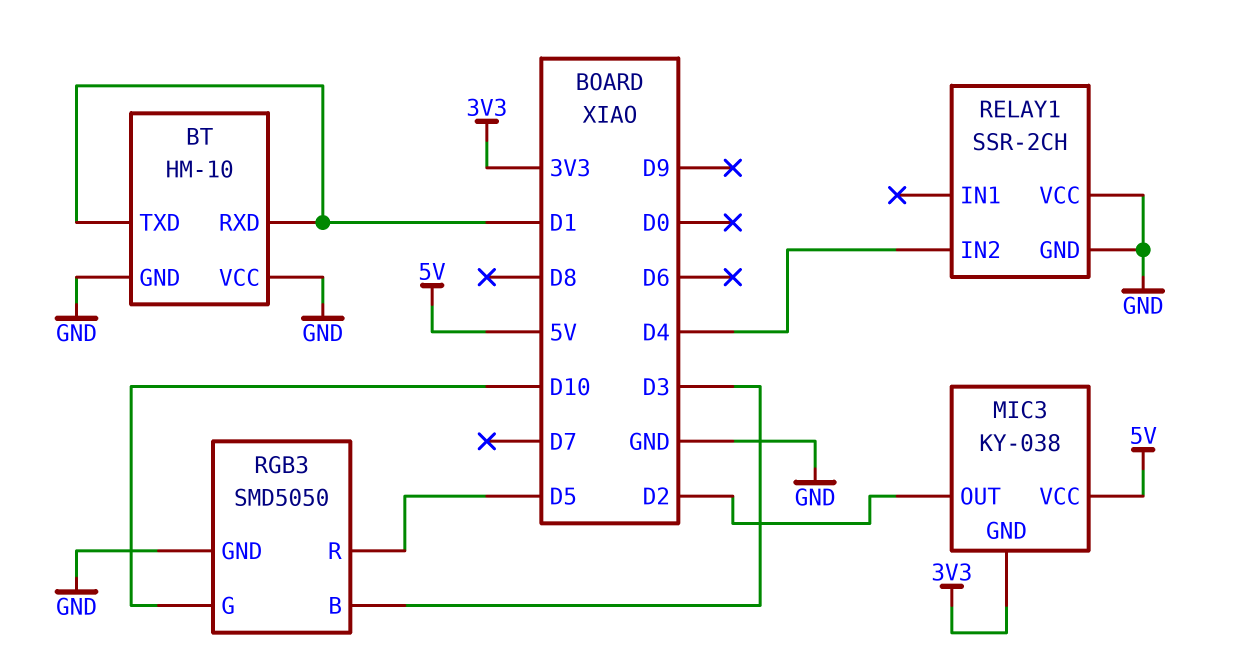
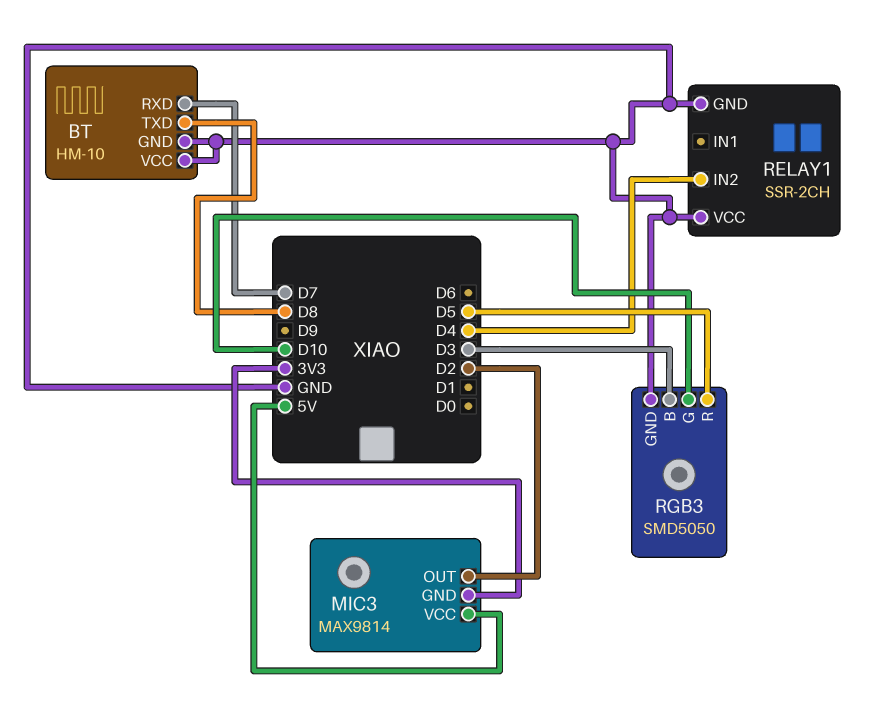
BT pin RXD: D1 -> D7
BT pin TXD: D1 -> D8
MIC3: KY-038 -> MAX9814

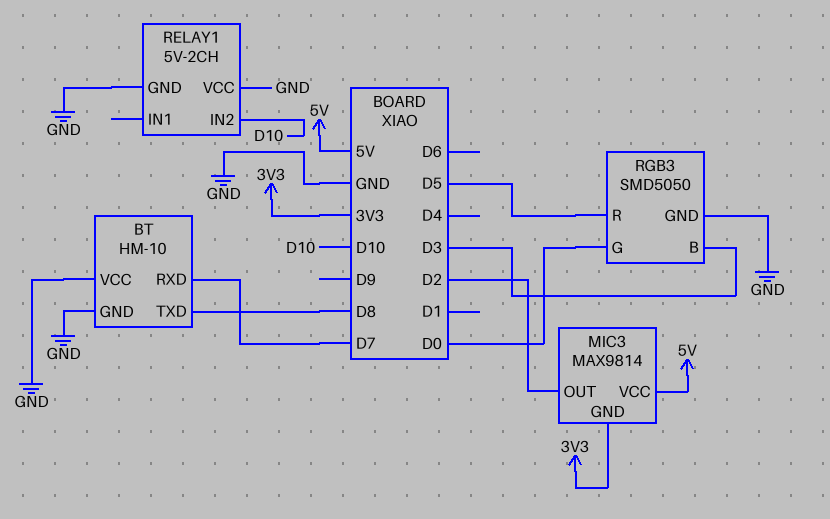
RELAY1: SSR-2CH -> 5V-2CH
RELAY1 pin IN2: D4 -> D10
RGB3 pin G: D10 -> D0

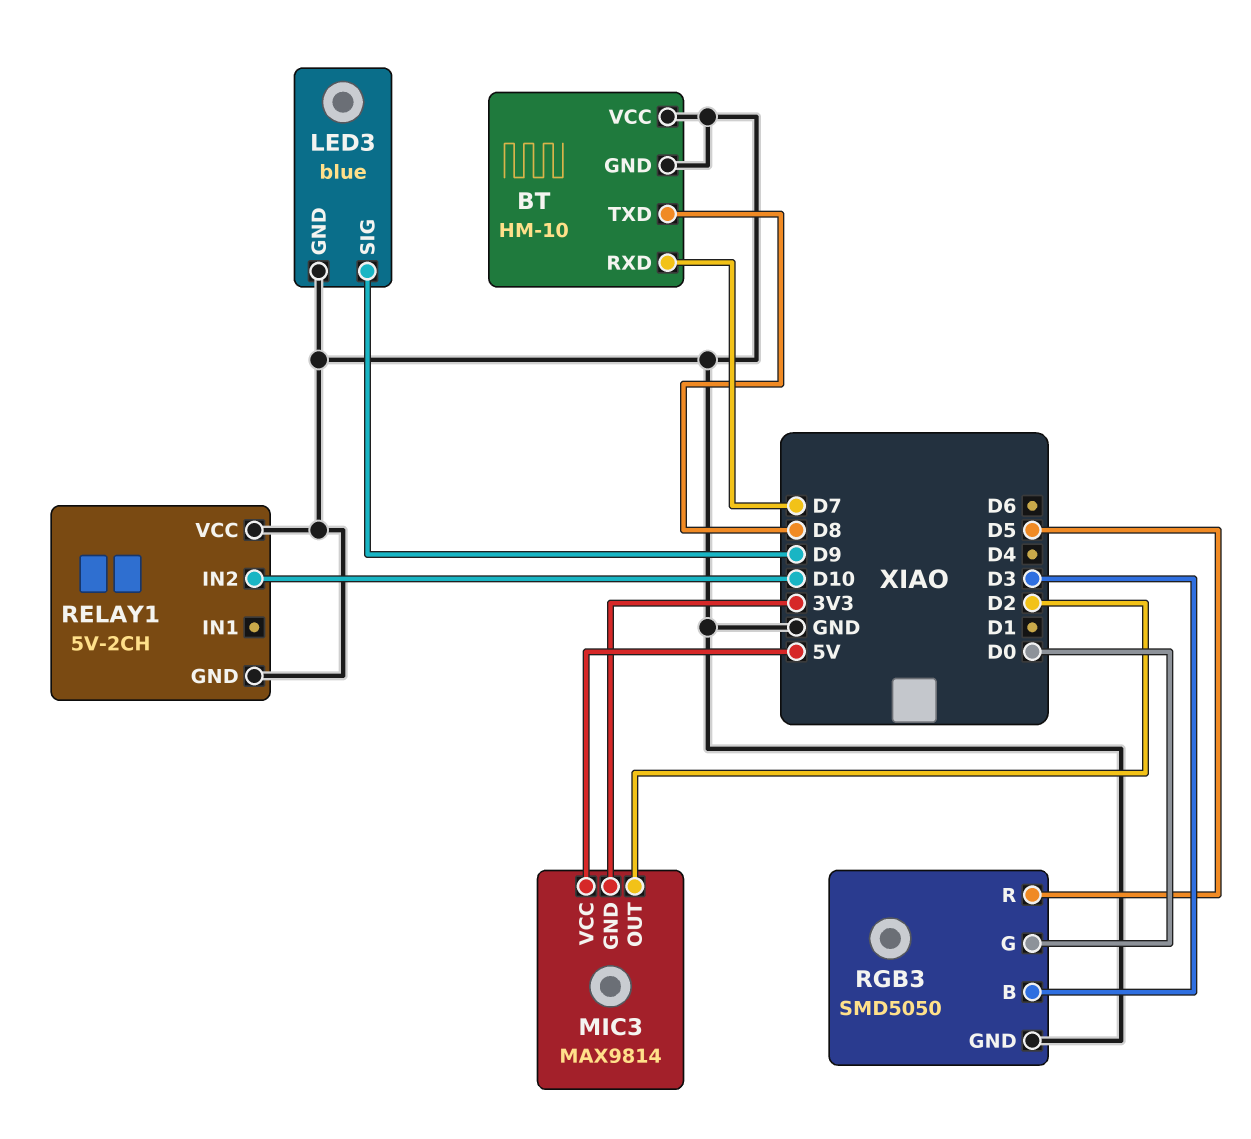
LED3: none -> blue
LED3 pin GND: none -> GND
LED3 pin SIG: none -> D9

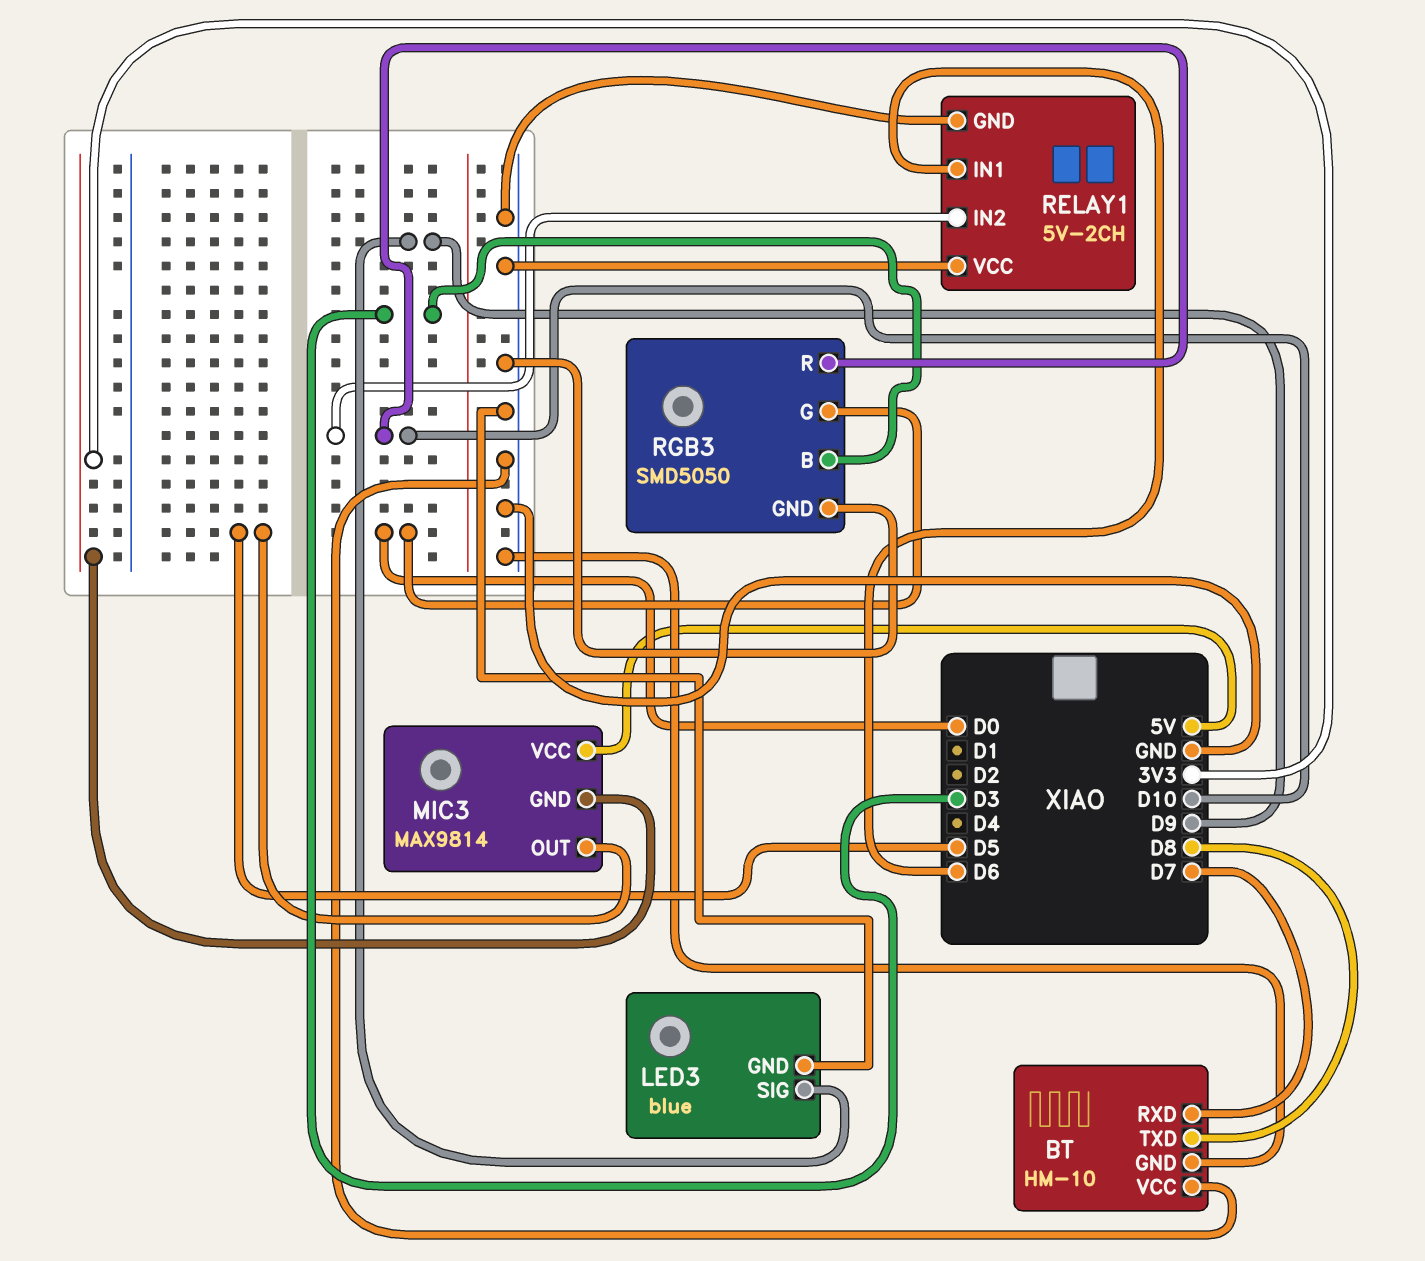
MIC3 pin OUT: D2 -> D5
RELAY1 pin IN1: none -> D6
RGB3 pin R: D5 -> D10

